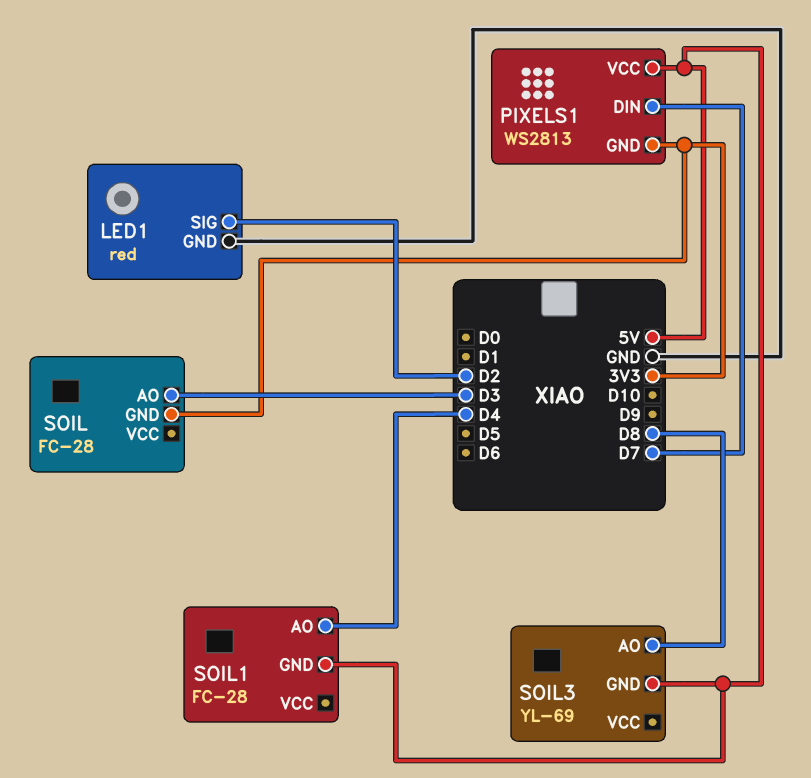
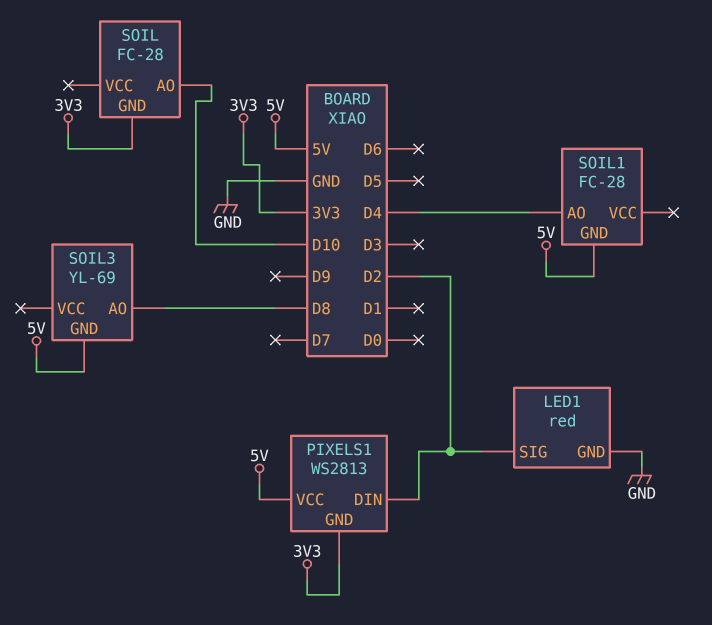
PIXELS1 pin DIN: D7 -> D2
SOIL pin AO: D3 -> D10

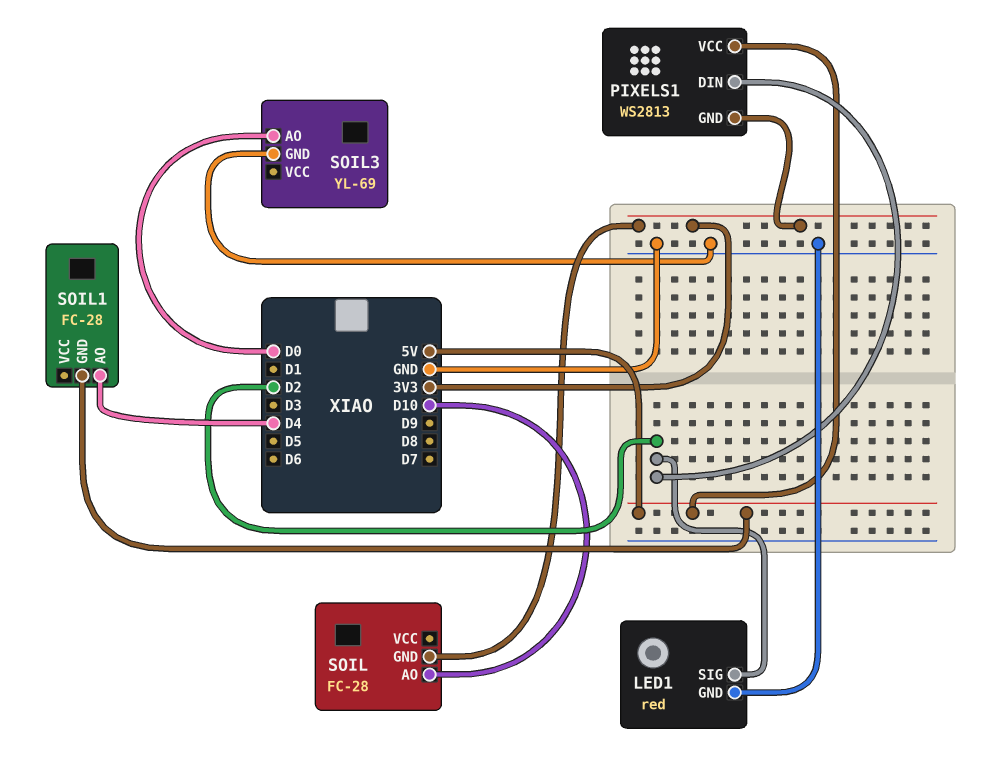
SOIL3 pin AO: D8 -> D0
SOIL3 pin GND: 5V -> GND

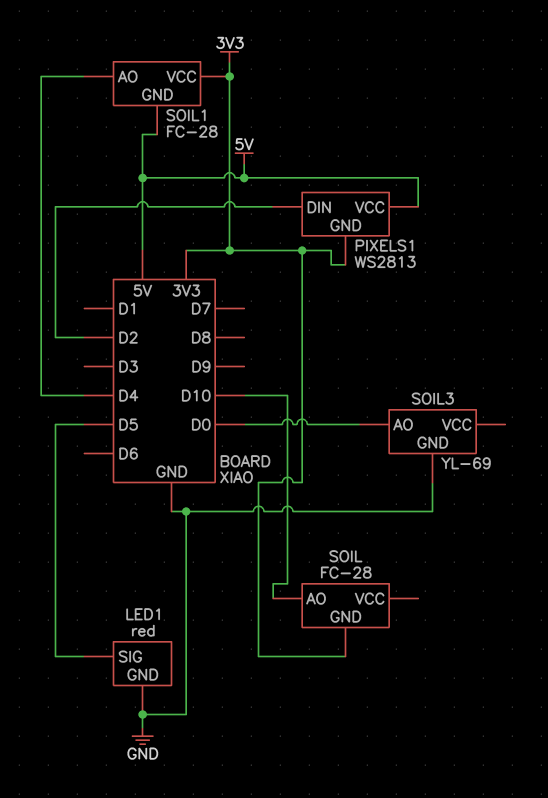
LED1 pin SIG: D2 -> D5
SOIL1 pin VCC: none -> 3V3

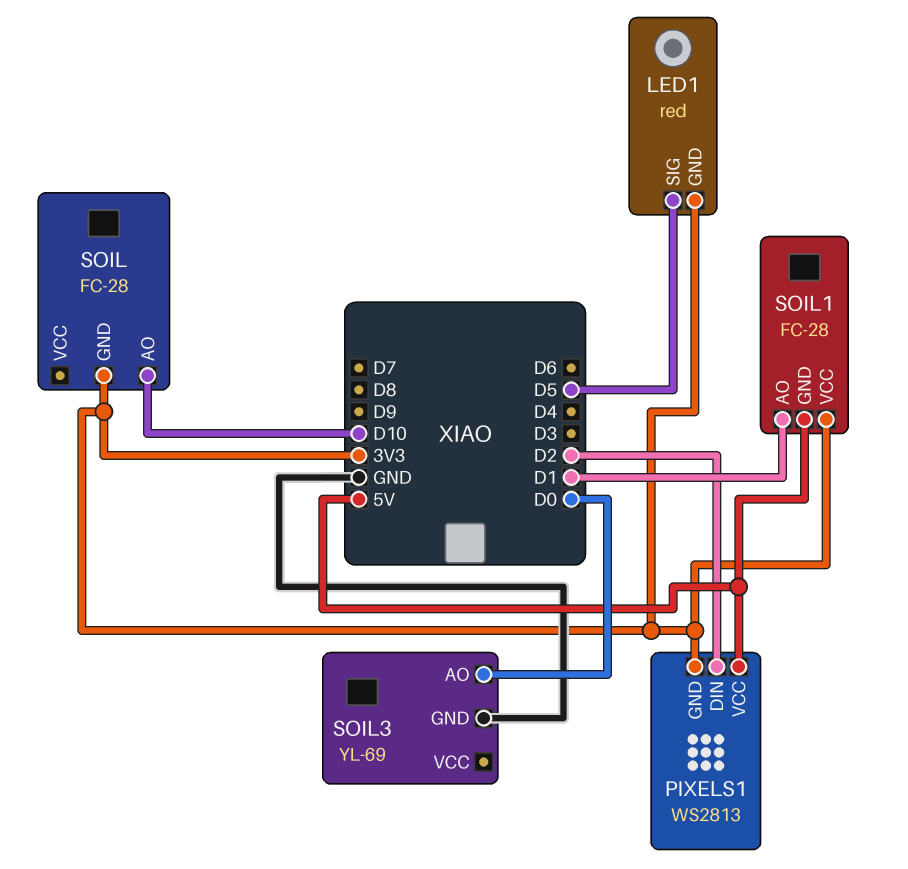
LED1 pin GND: GND -> 3V3
SOIL1 pin AO: D4 -> D1

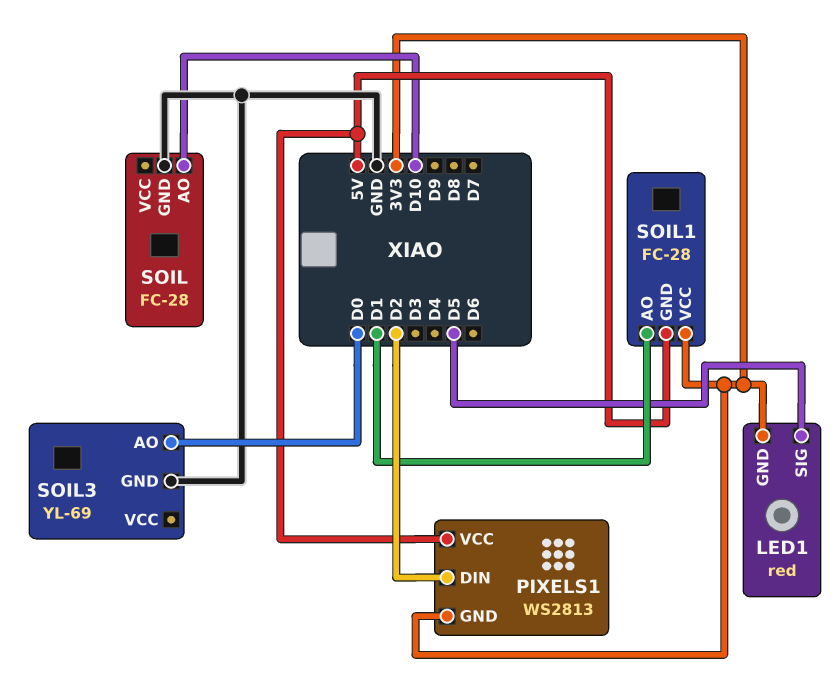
SOIL pin GND: 3V3 -> GND

